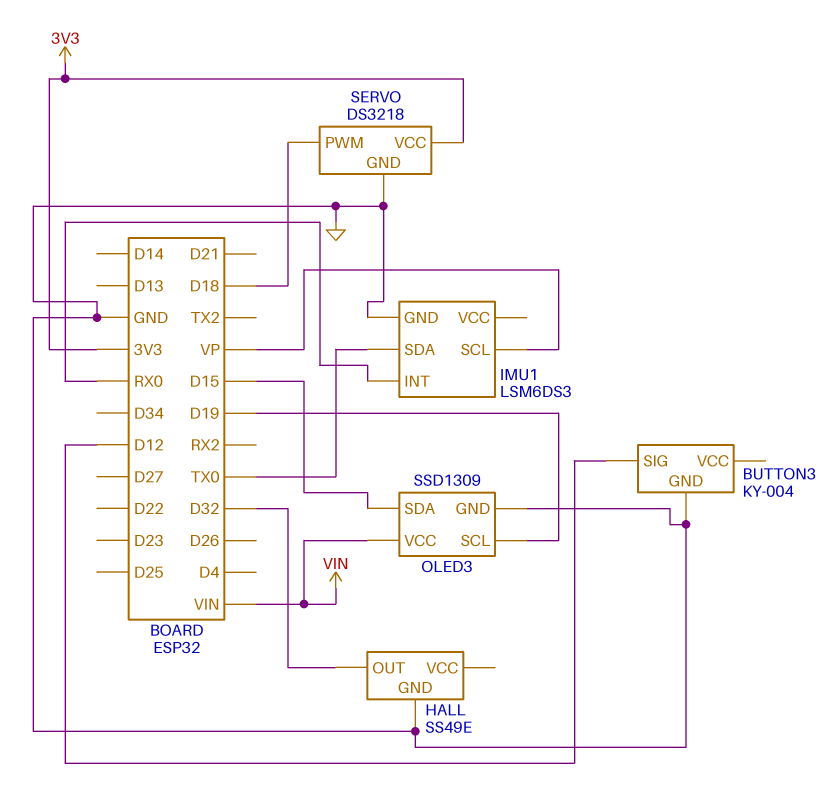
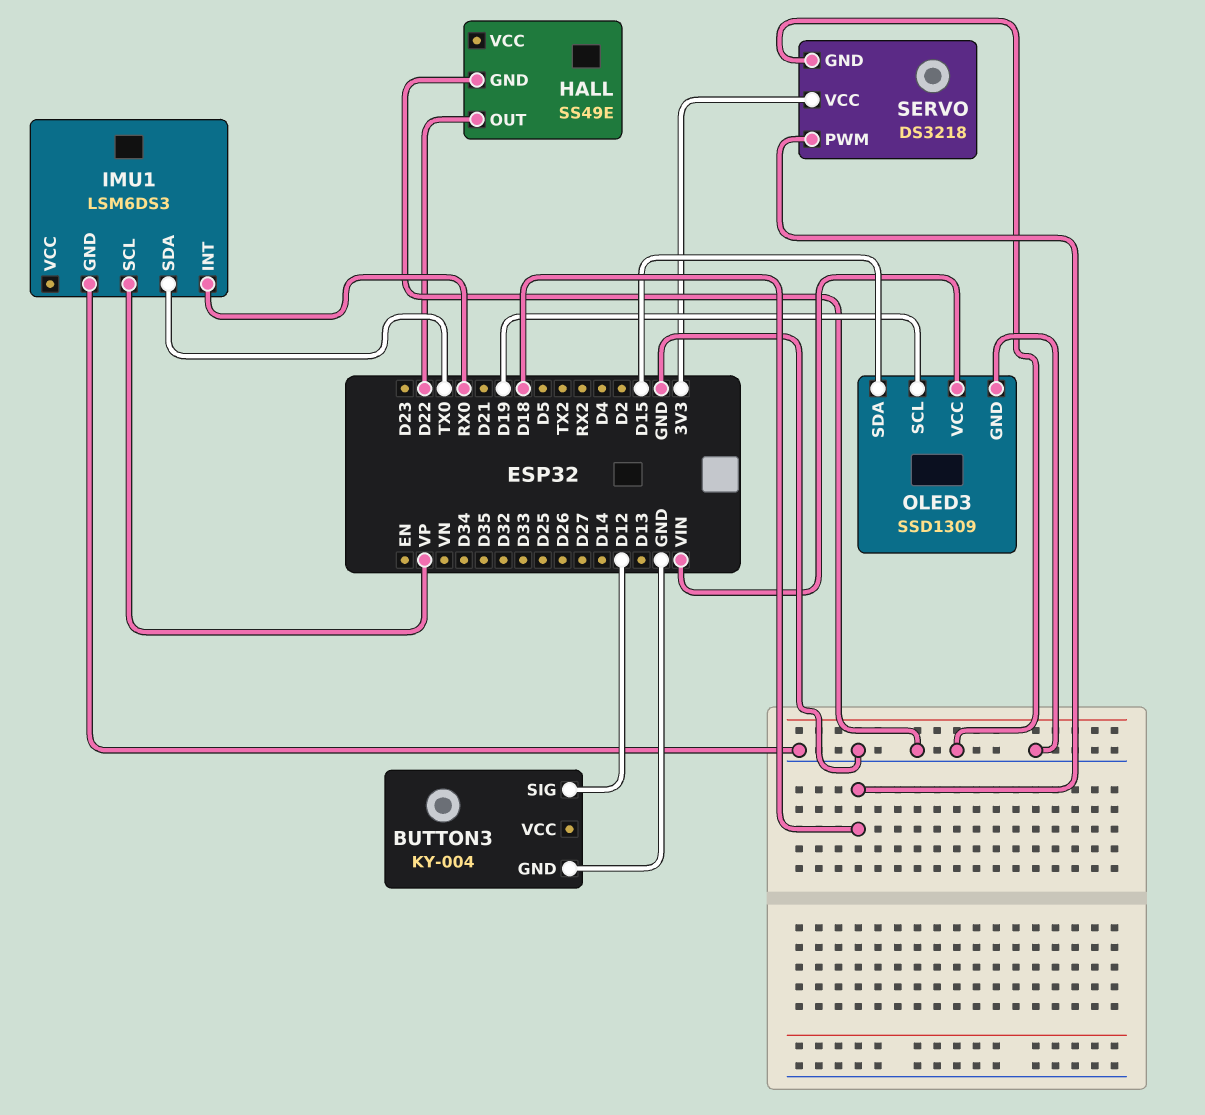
HALL pin OUT: D32 -> D22

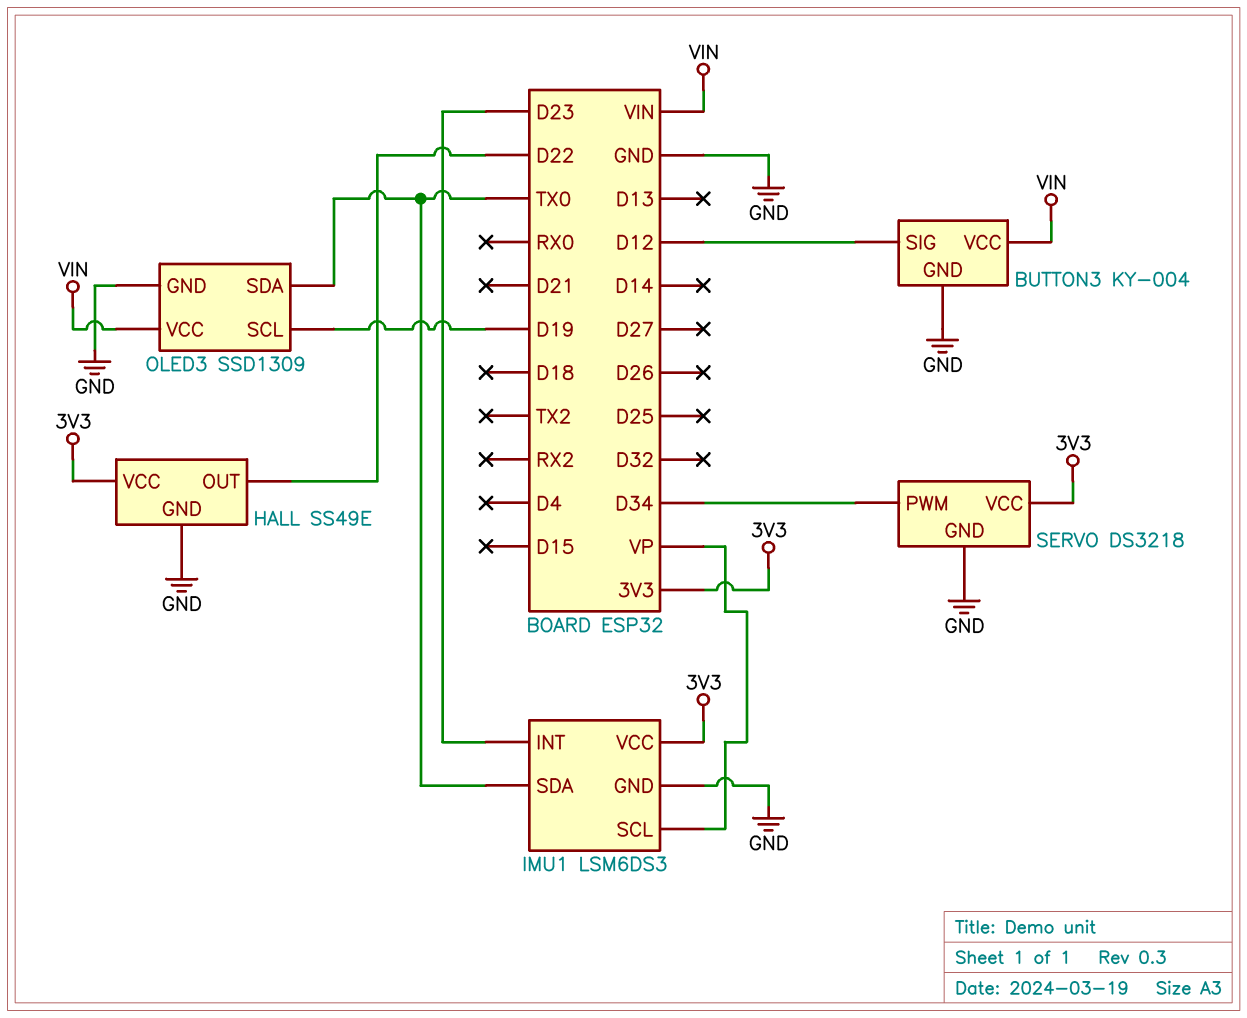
BUTTON3 pin VCC: none -> VIN
HALL pin VCC: none -> 3V3
IMU1 pin INT: RX0 -> D23
IMU1 pin VCC: none -> 3V3
OLED3 pin SDA: D15 -> TX0
SERVO pin PWM: D18 -> D34

